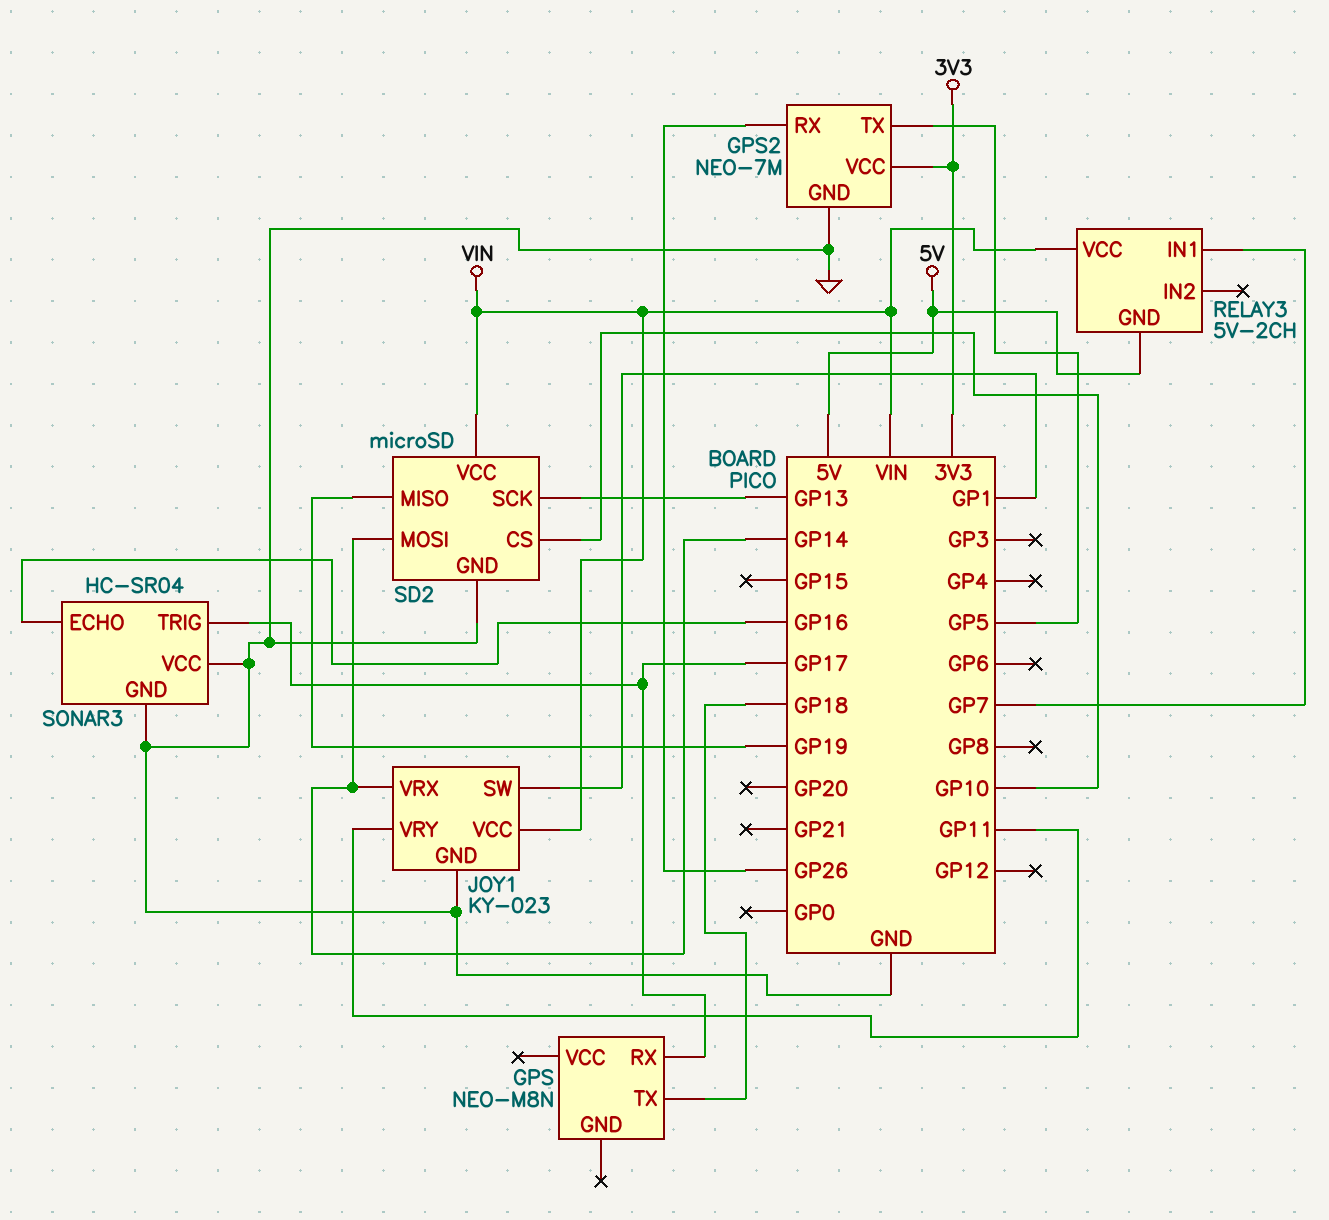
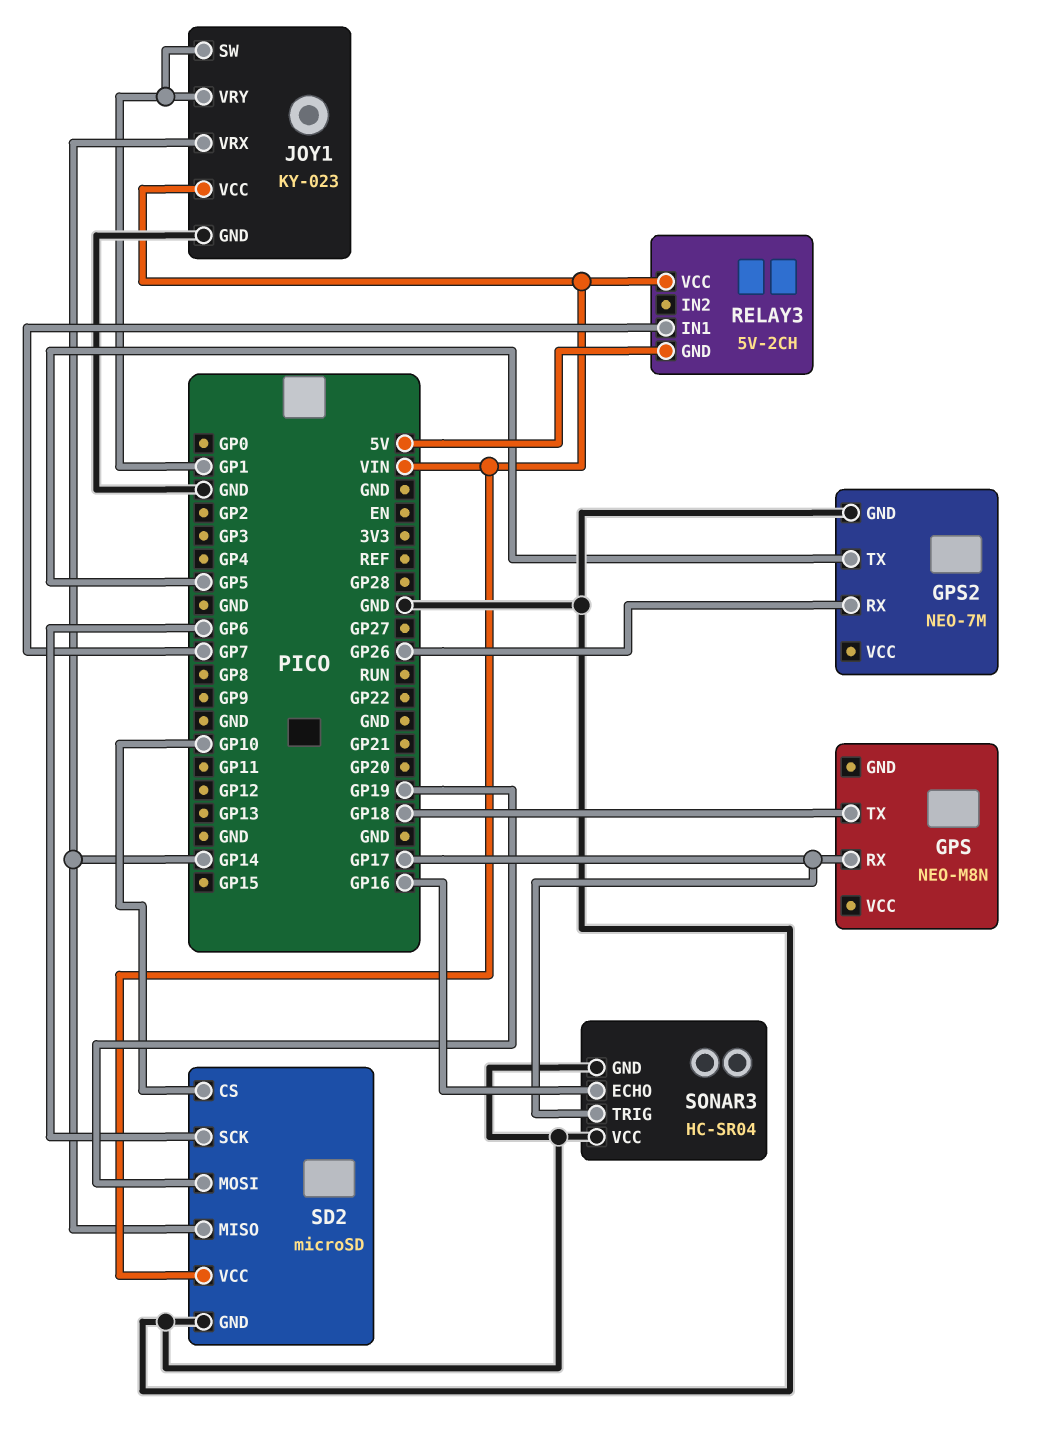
GPS2 pin VCC: 3V3 -> none
JOY1 pin VRY: GP11 -> GP1
SD2 pin MISO: GP19 -> GP14
SD2 pin MOSI: GP14 -> GP19
SD2 pin SCK: GP13 -> GP6

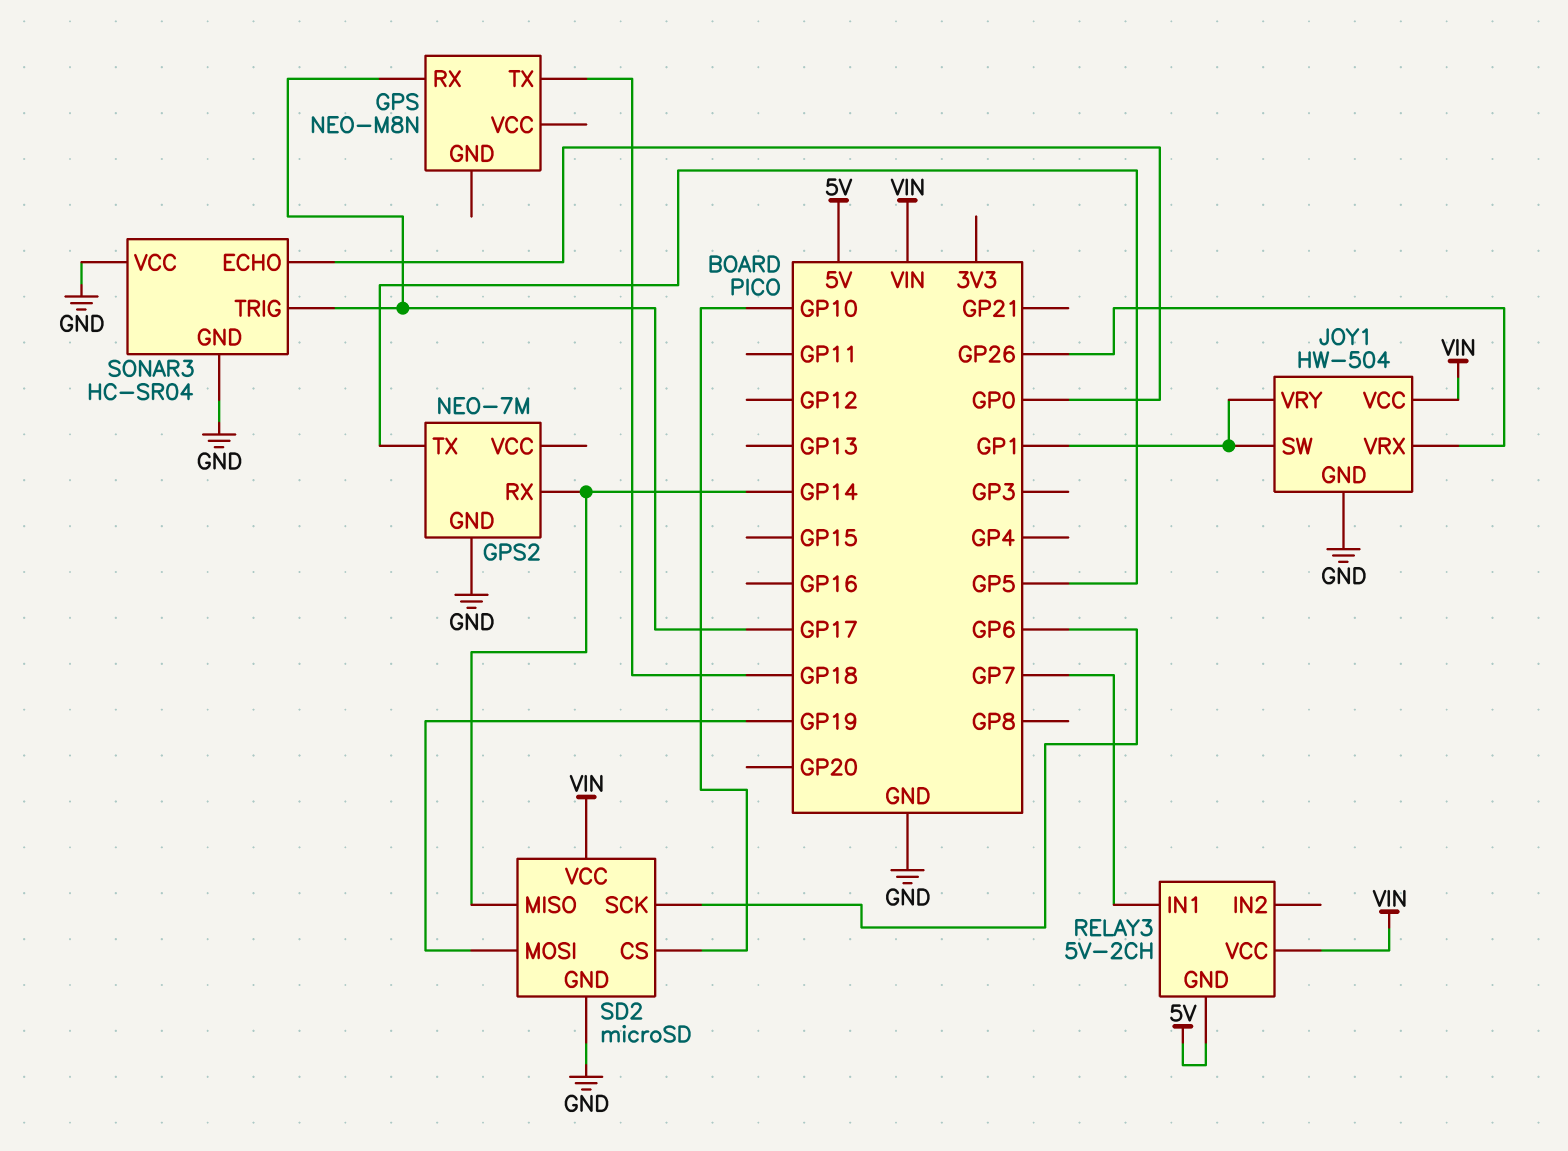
GPS2 pin RX: GP26 -> GP14
JOY1: KY-023 -> HW-504
JOY1 pin VRX: GP14 -> GP26
SONAR3 pin ECHO: GP16 -> GP0

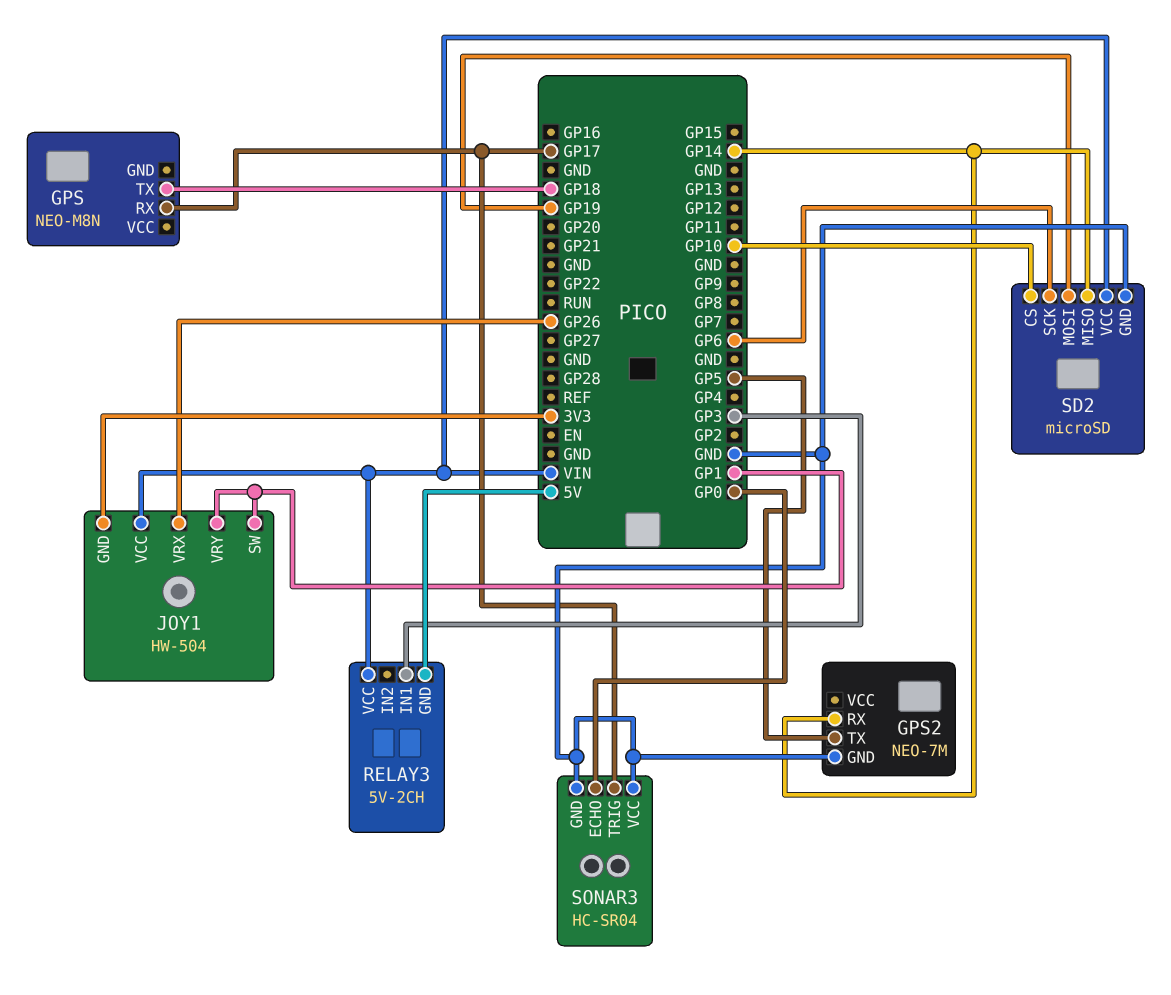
JOY1 pin GND: GND -> 3V3
RELAY3 pin IN1: GP7 -> GP3

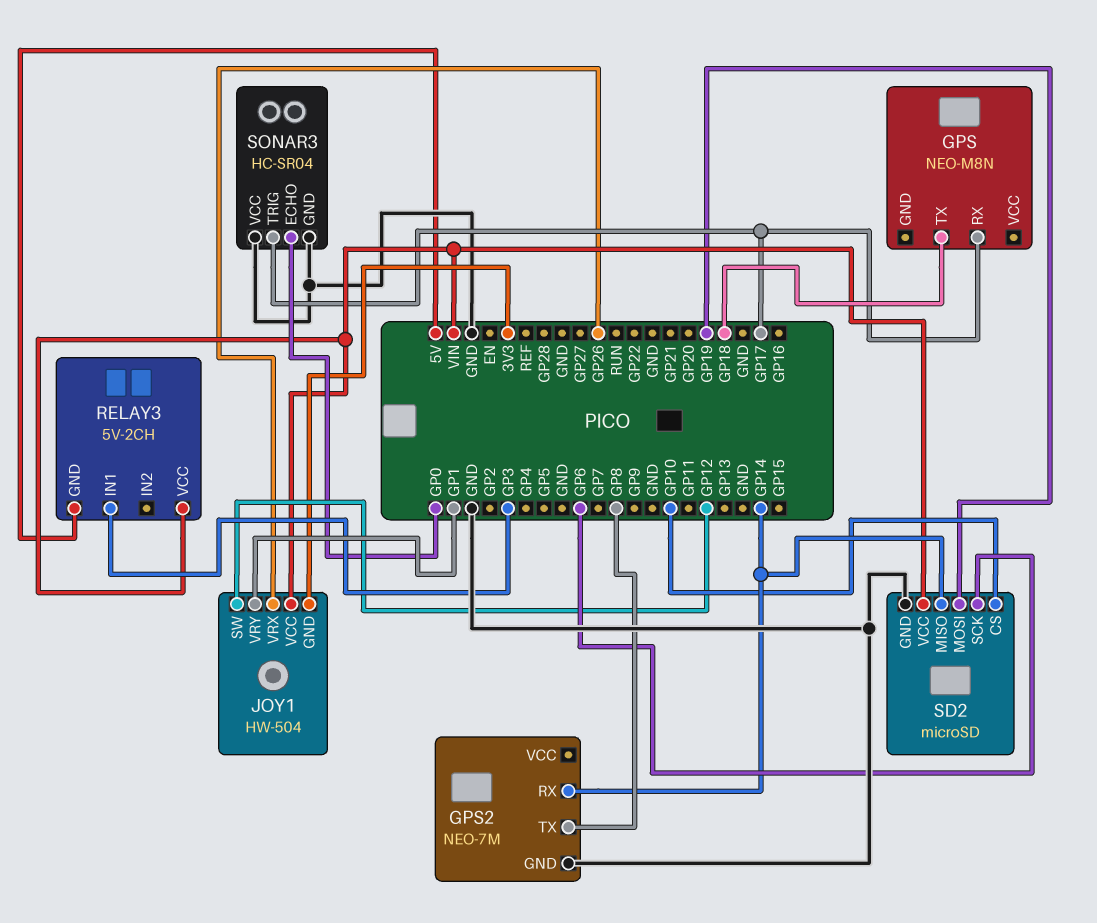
GPS2 pin TX: GP5 -> GP8
JOY1 pin SW: GP1 -> GP12

